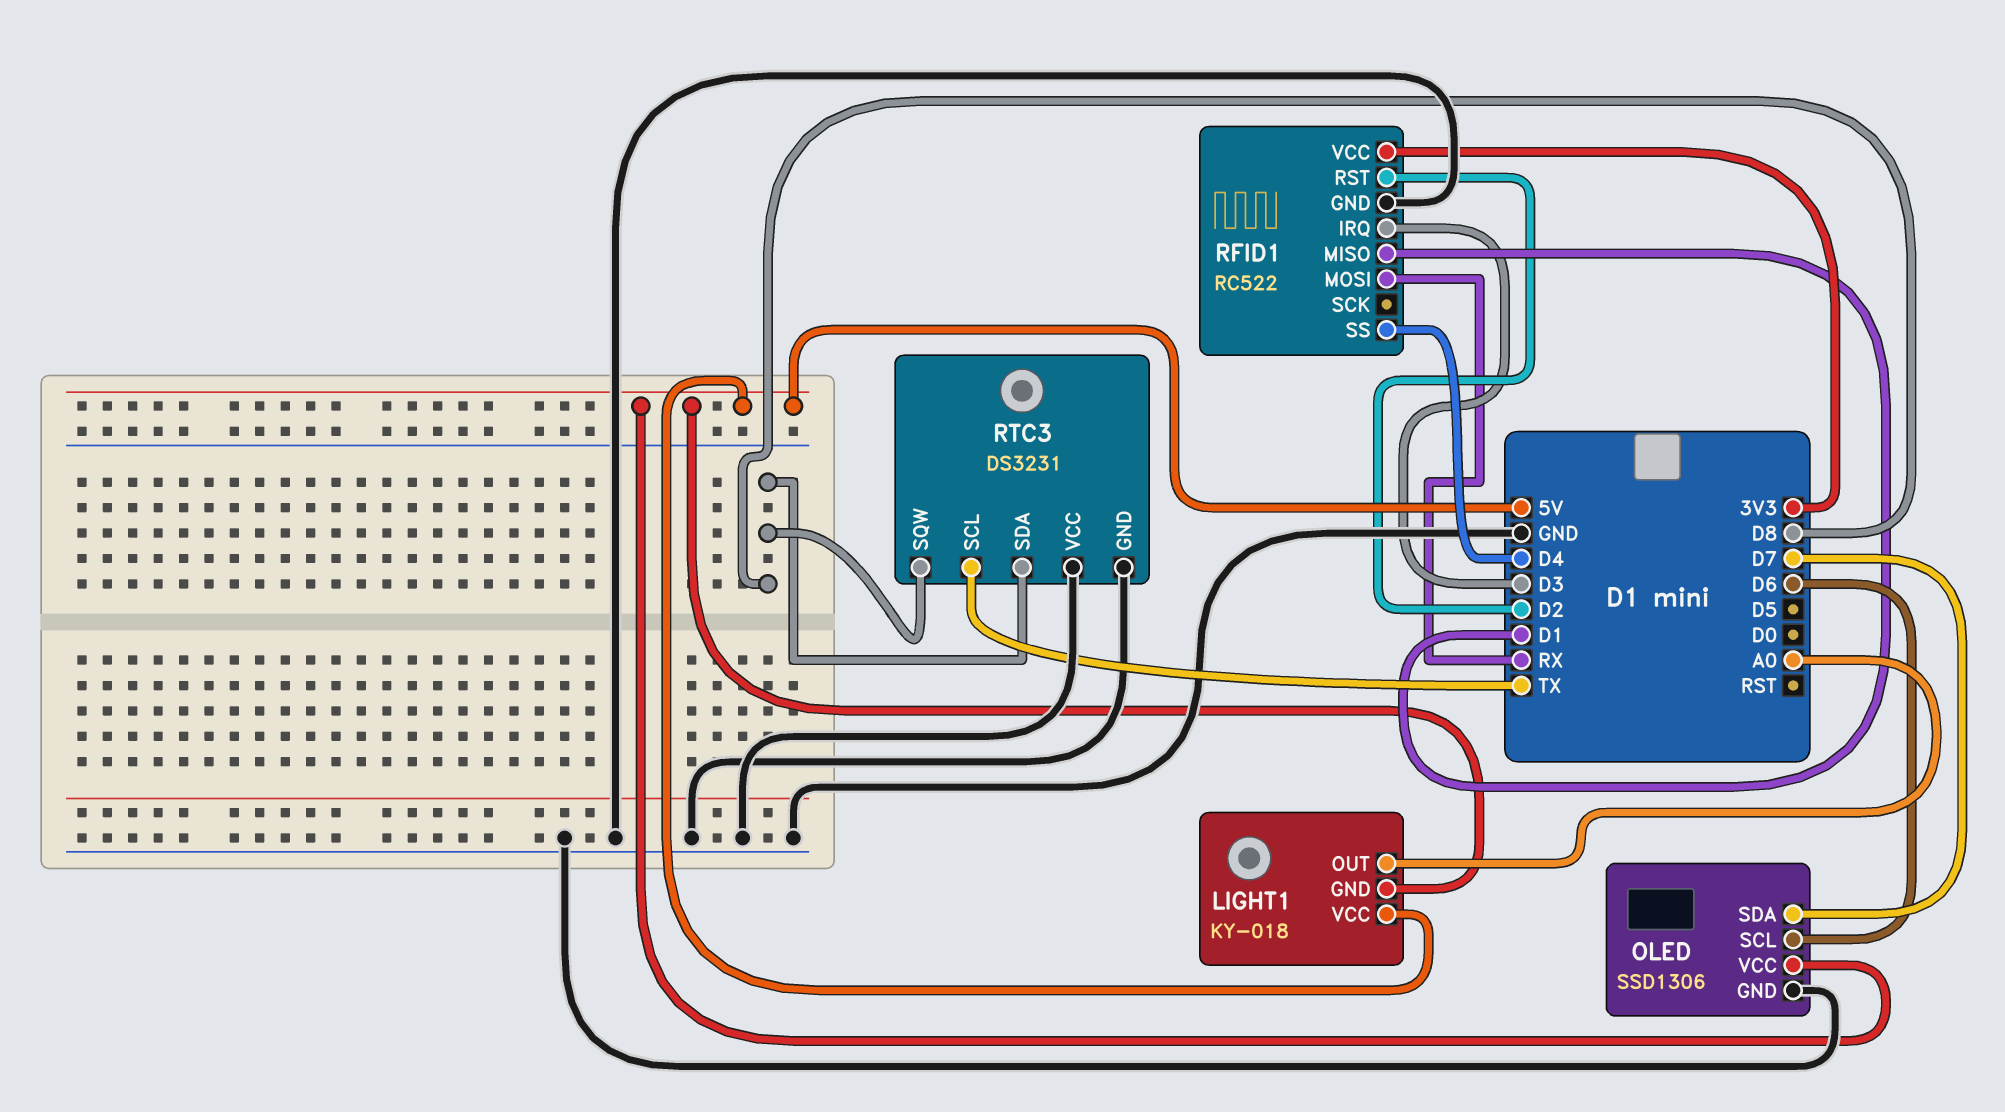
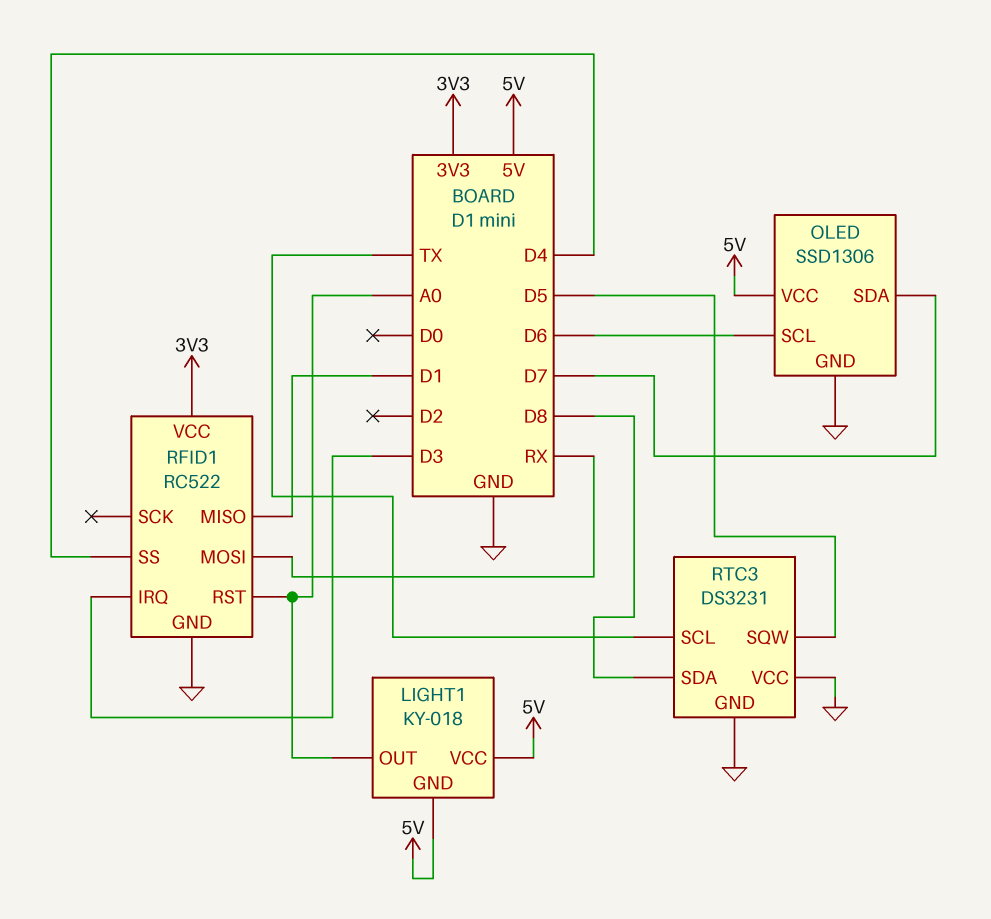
RFID1 pin RST: D2 -> A0
RTC3 pin SQW: D8 -> D5

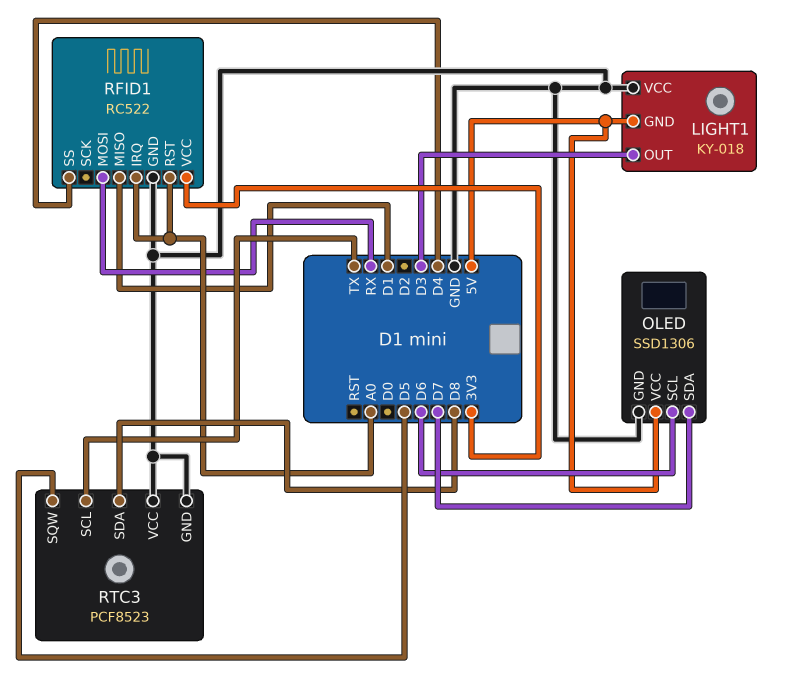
LIGHT1 pin OUT: A0 -> D3
LIGHT1 pin VCC: 5V -> GND
RFID1 pin IRQ: D3 -> A0
RTC3: DS3231 -> PCF8523

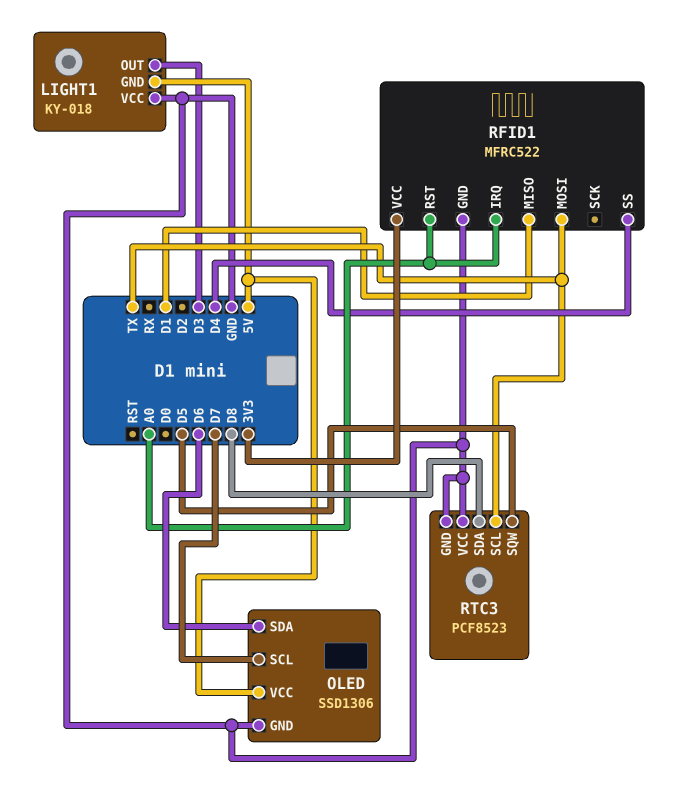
OLED pin SCL: D6 -> D7
OLED pin SDA: D7 -> D6
RFID1: RC522 -> MFRC522
RFID1 pin MOSI: RX -> TX

